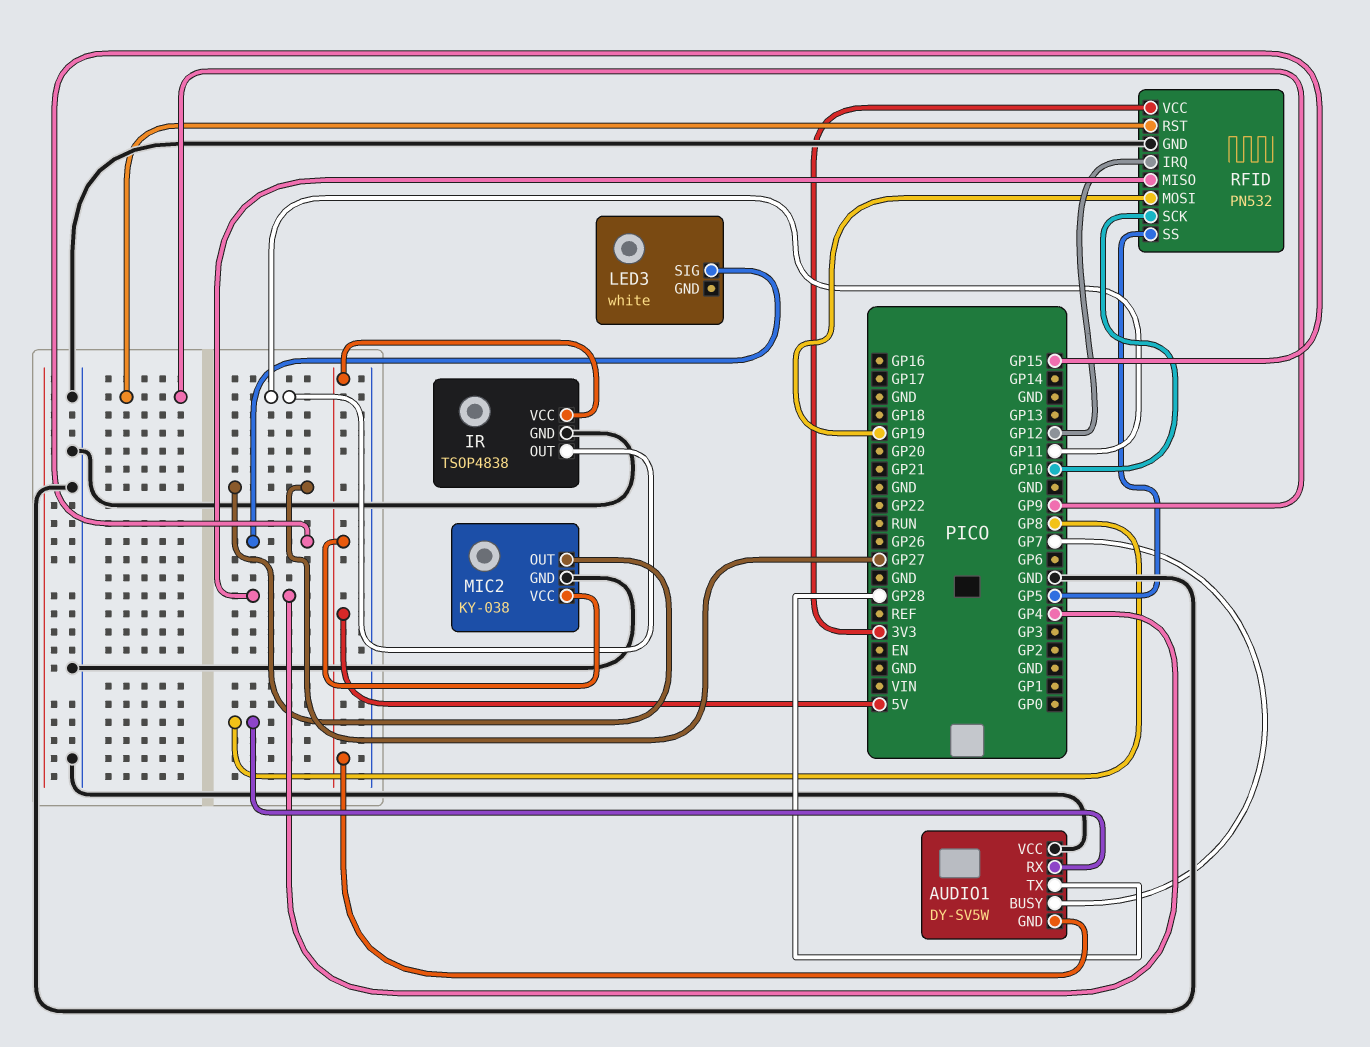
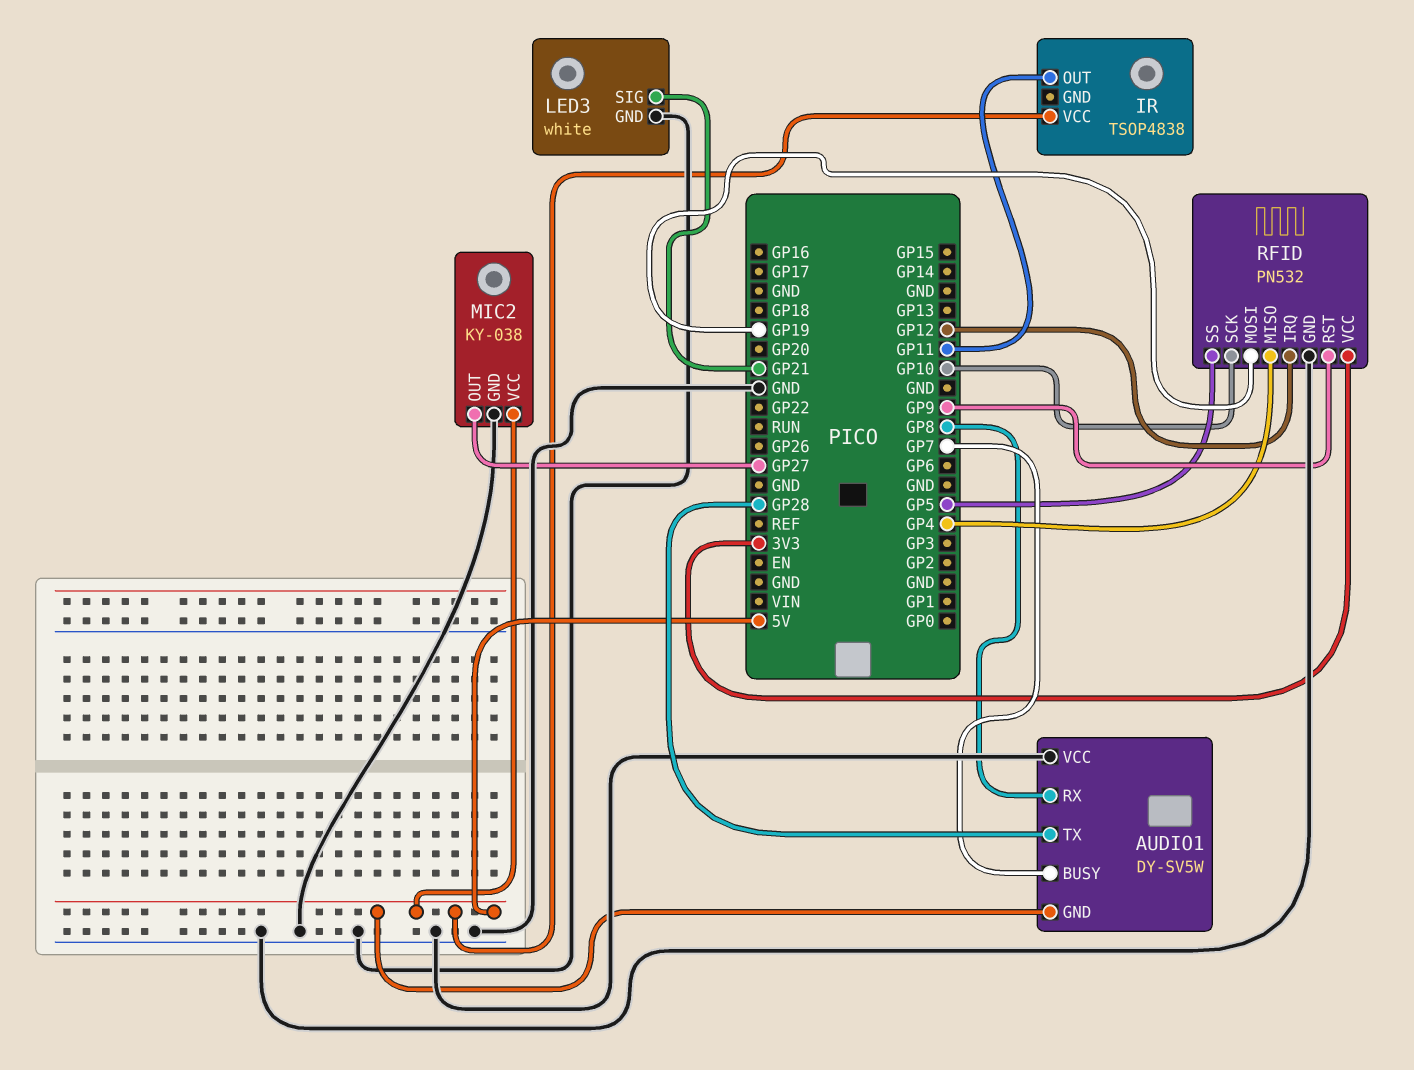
IR pin GND: GND -> none
LED3 pin GND: none -> GND
LED3 pin SIG: GP15 -> GP21

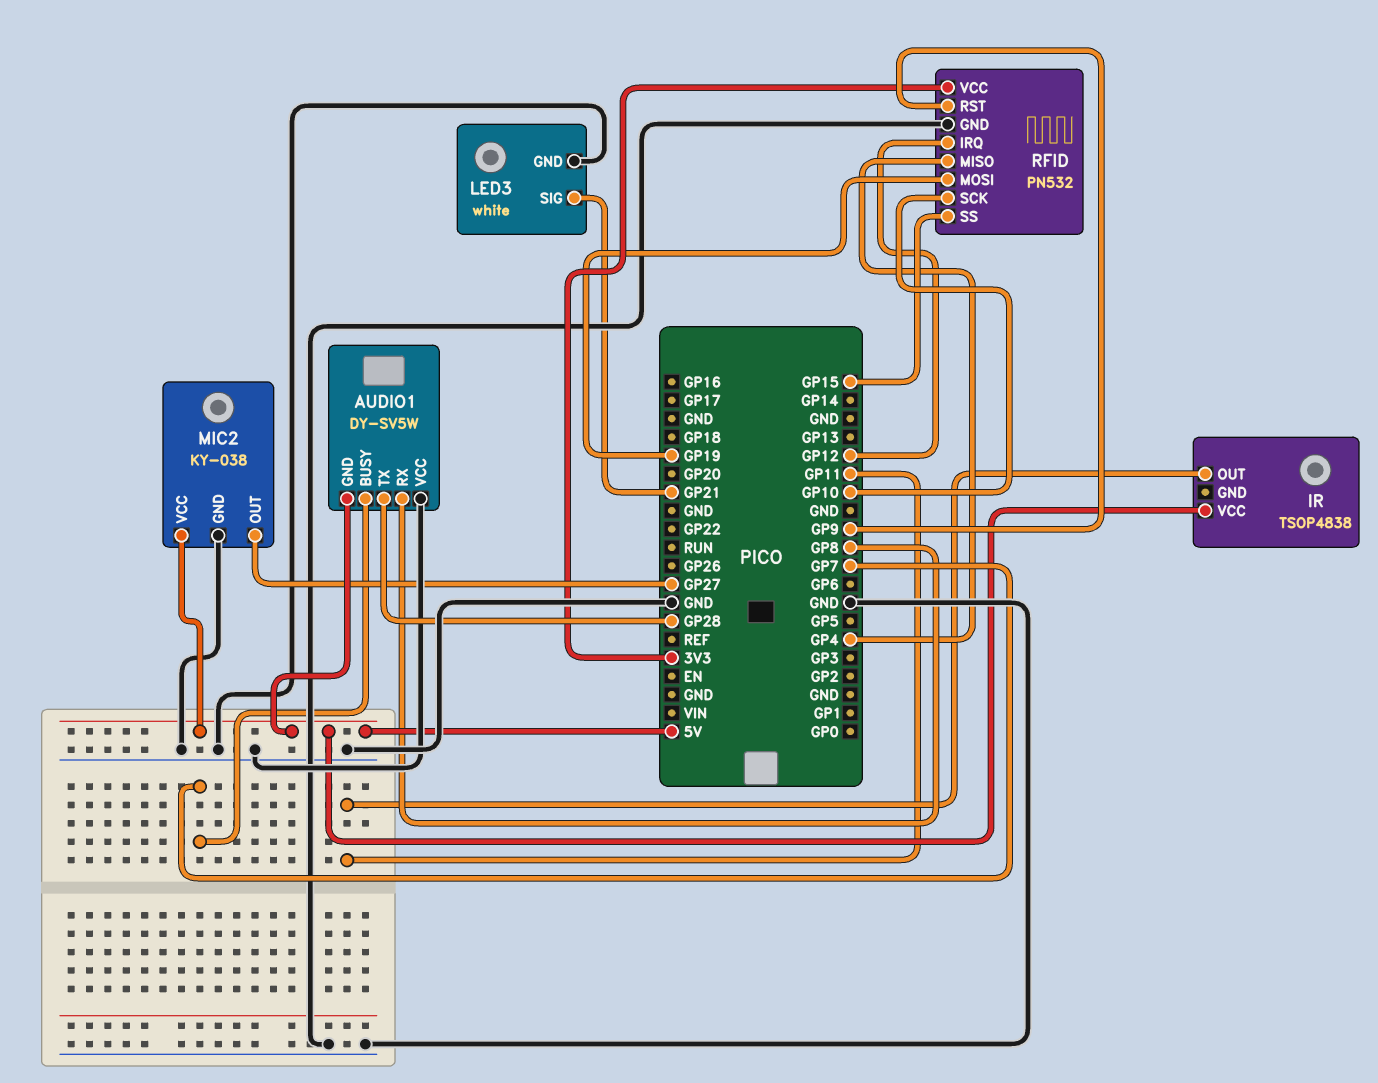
RFID pin SS: GP5 -> GP15

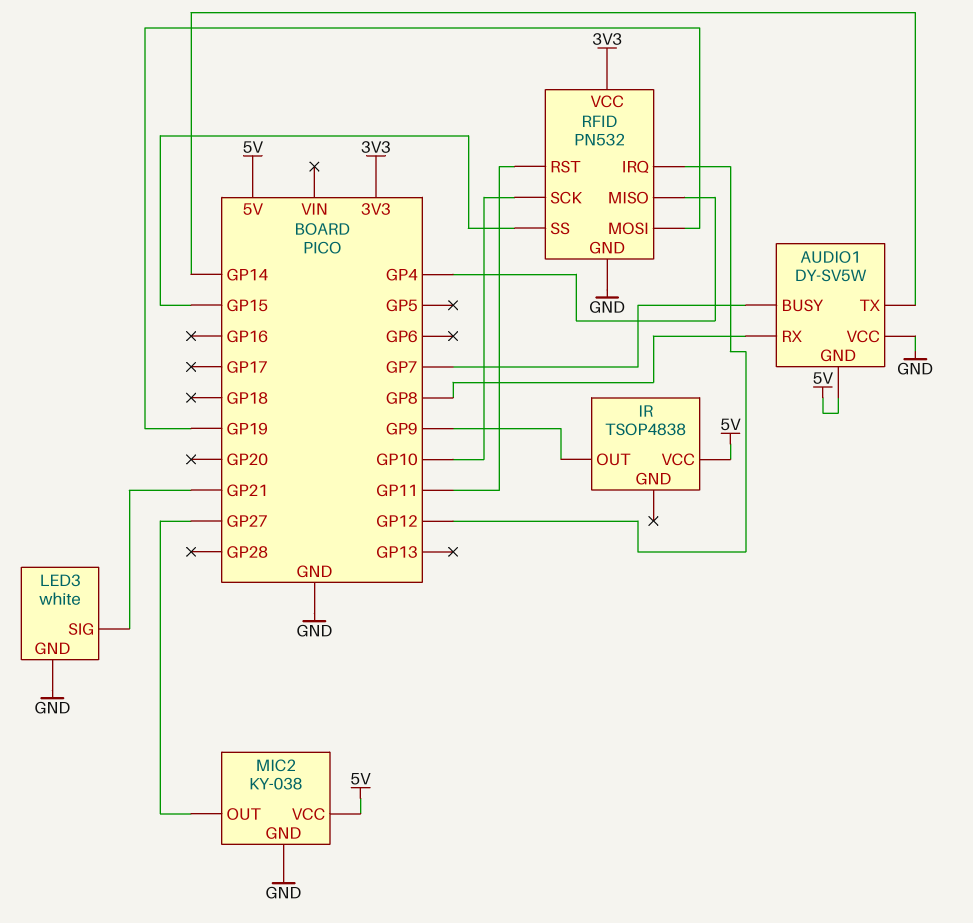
AUDIO1 pin TX: GP28 -> GP14
IR pin OUT: GP11 -> GP9
RFID pin RST: GP9 -> GP11

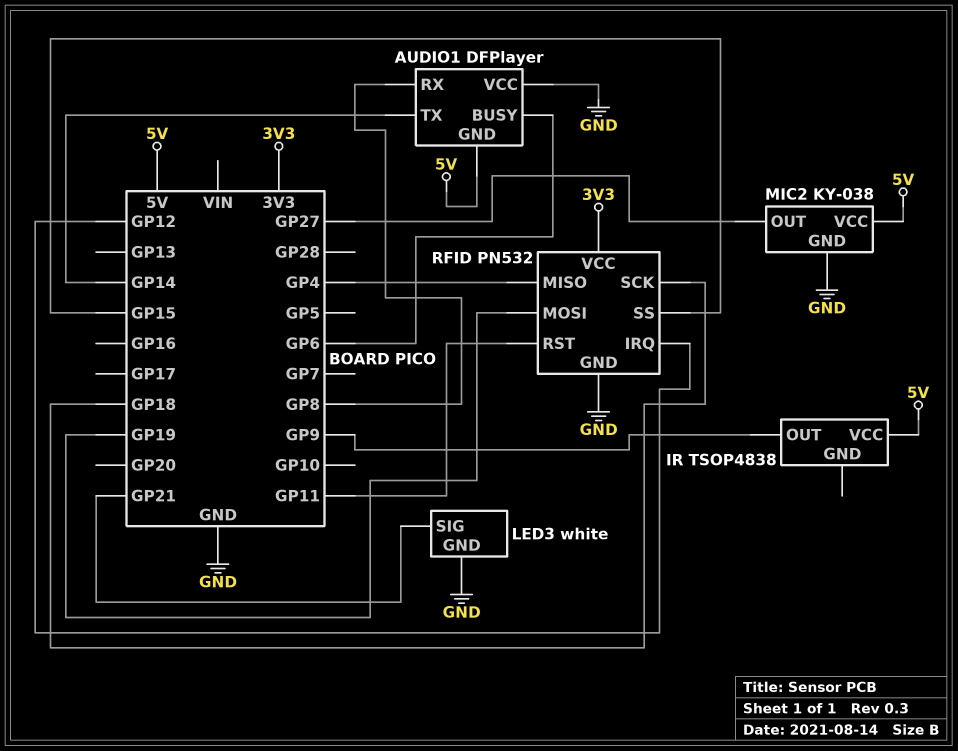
AUDIO1: DY-SV5W -> DFPlayer
AUDIO1 pin BUSY: GP7 -> GP6
RFID pin SCK: GP10 -> GP18

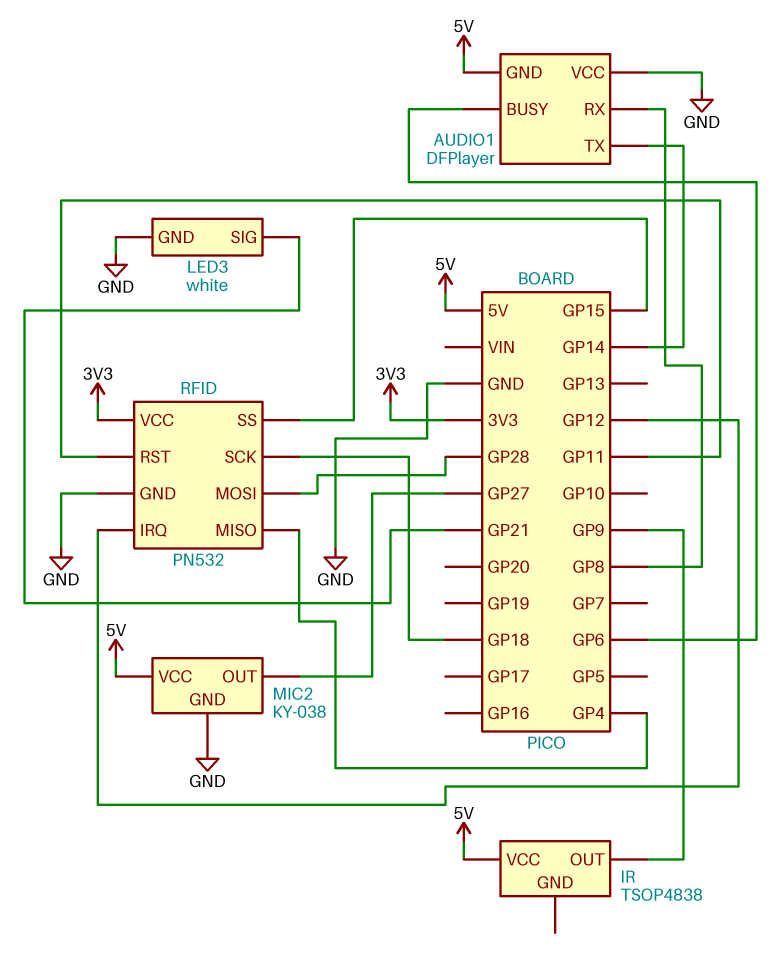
RFID pin MOSI: GP19 -> GP28

